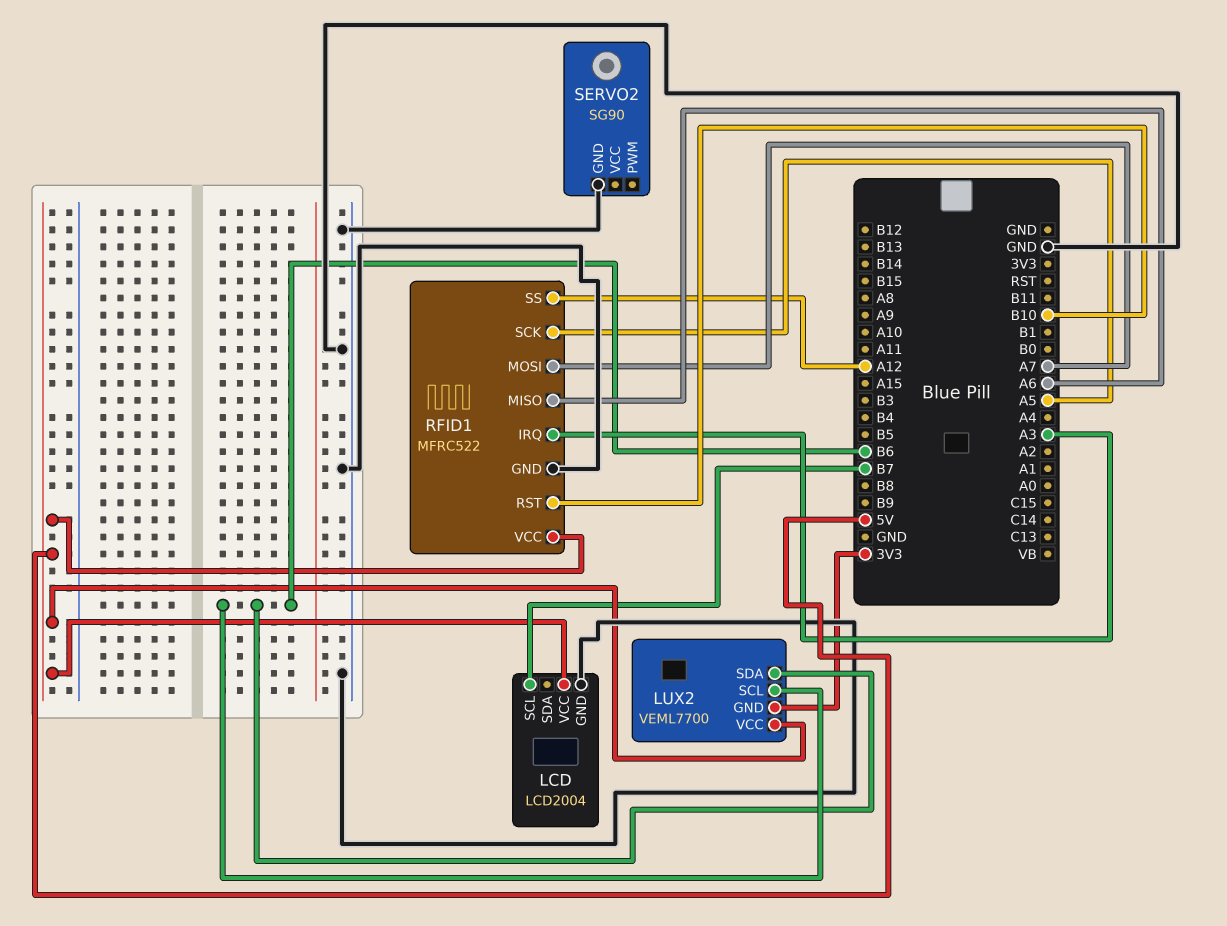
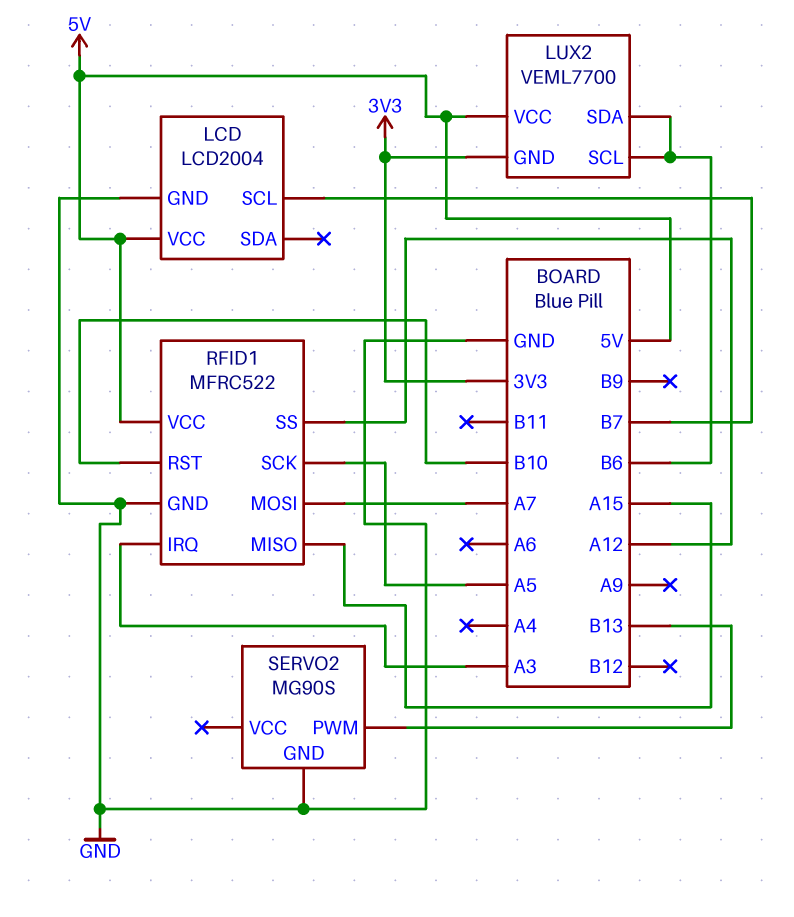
RFID1 pin MISO: A6 -> A15
SERVO2: SG90 -> MG90S
SERVO2 pin PWM: none -> B13

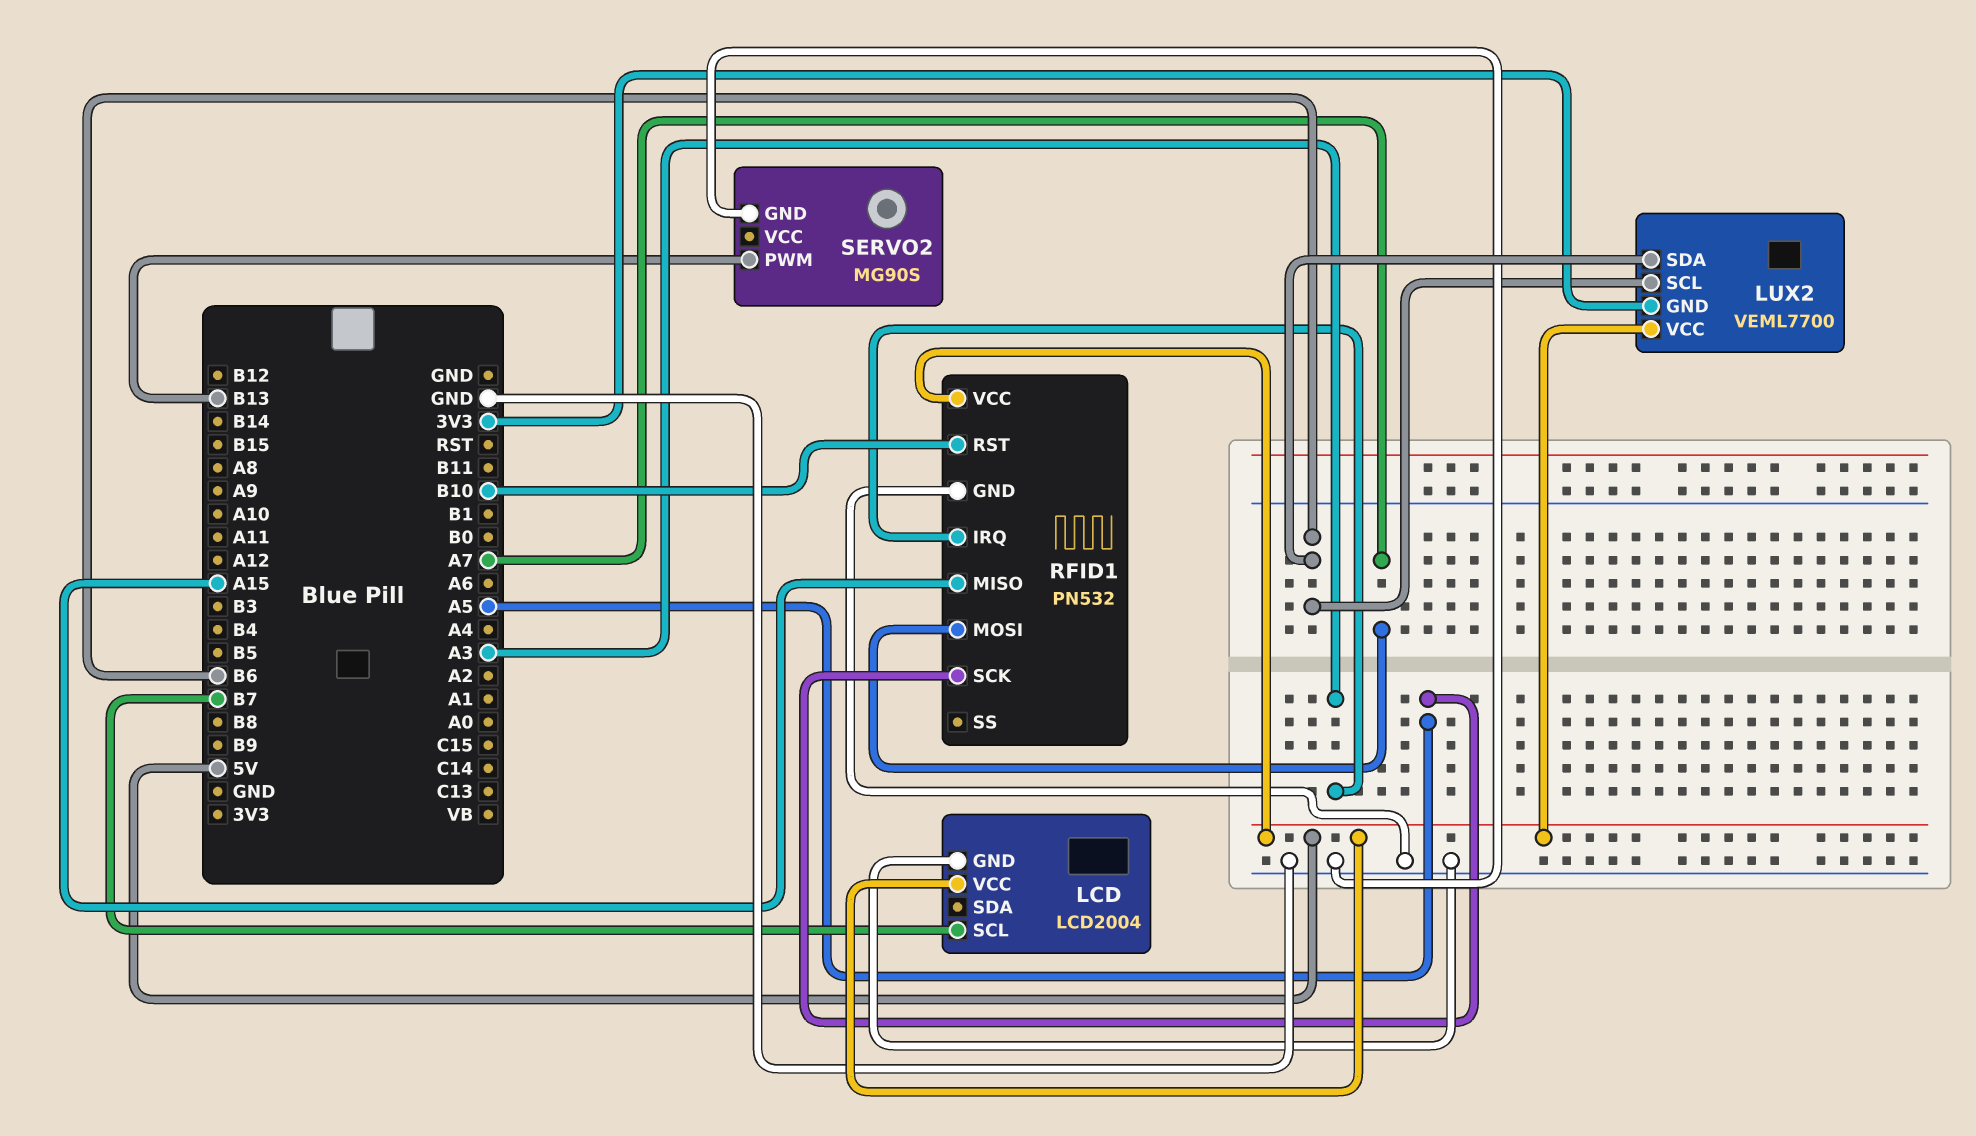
RFID1: MFRC522 -> PN532
RFID1 pin SS: A12 -> none

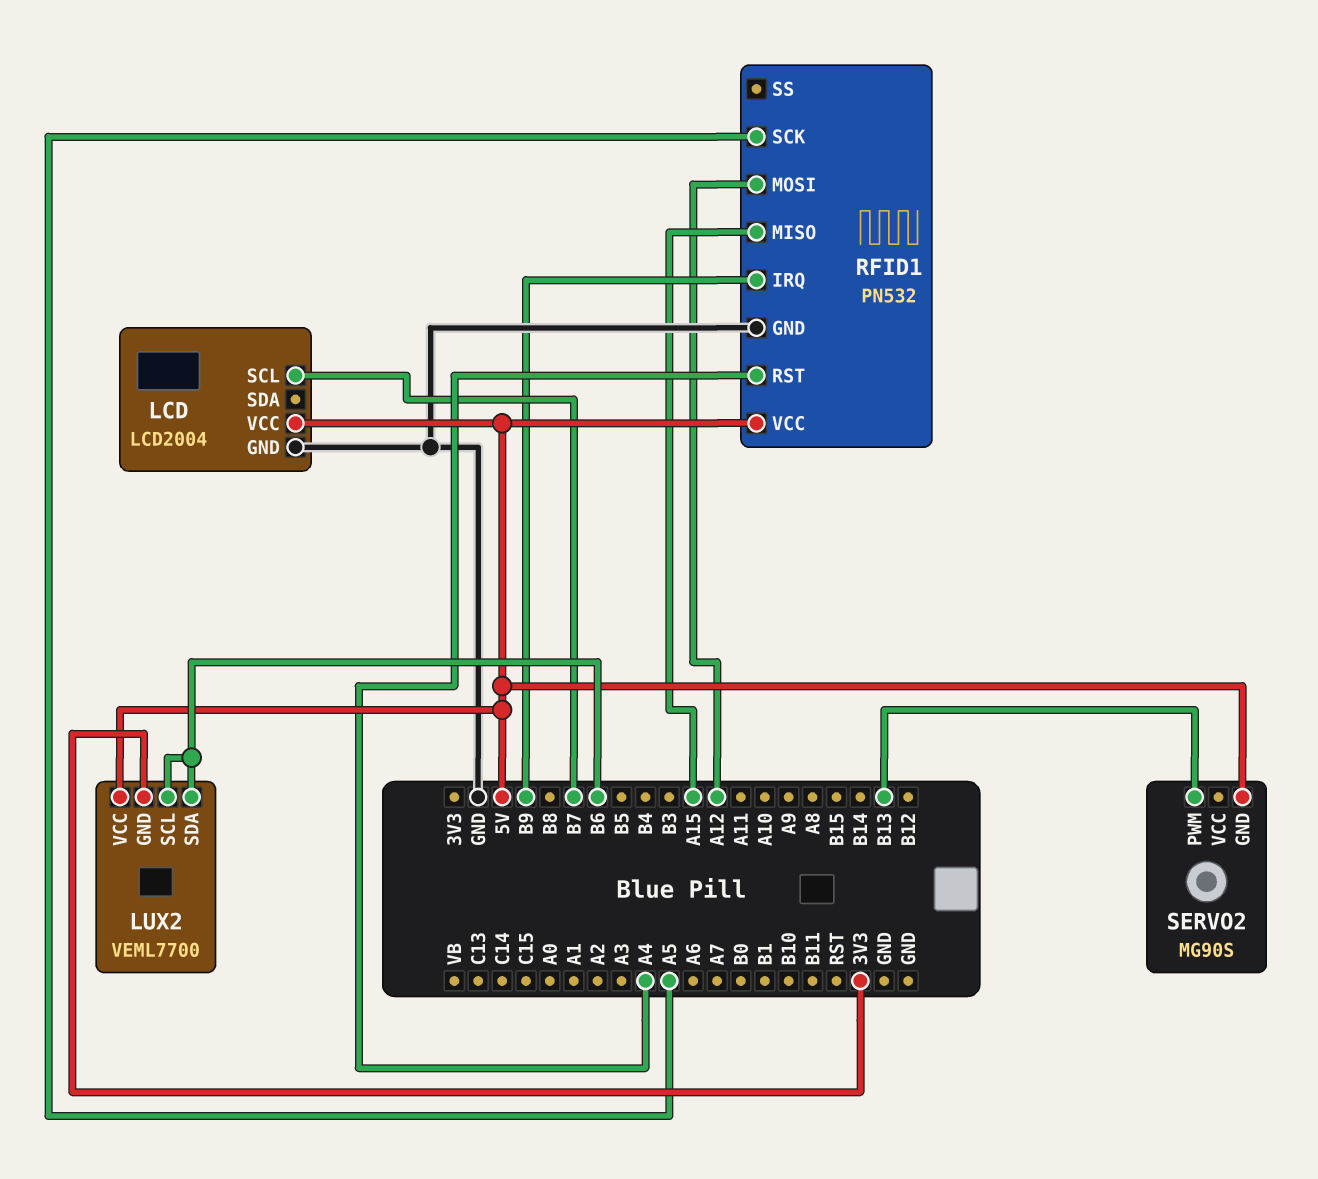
RFID1 pin IRQ: A3 -> B9
RFID1 pin MOSI: A7 -> A12
RFID1 pin RST: B10 -> A4
SERVO2 pin GND: GND -> 5V

